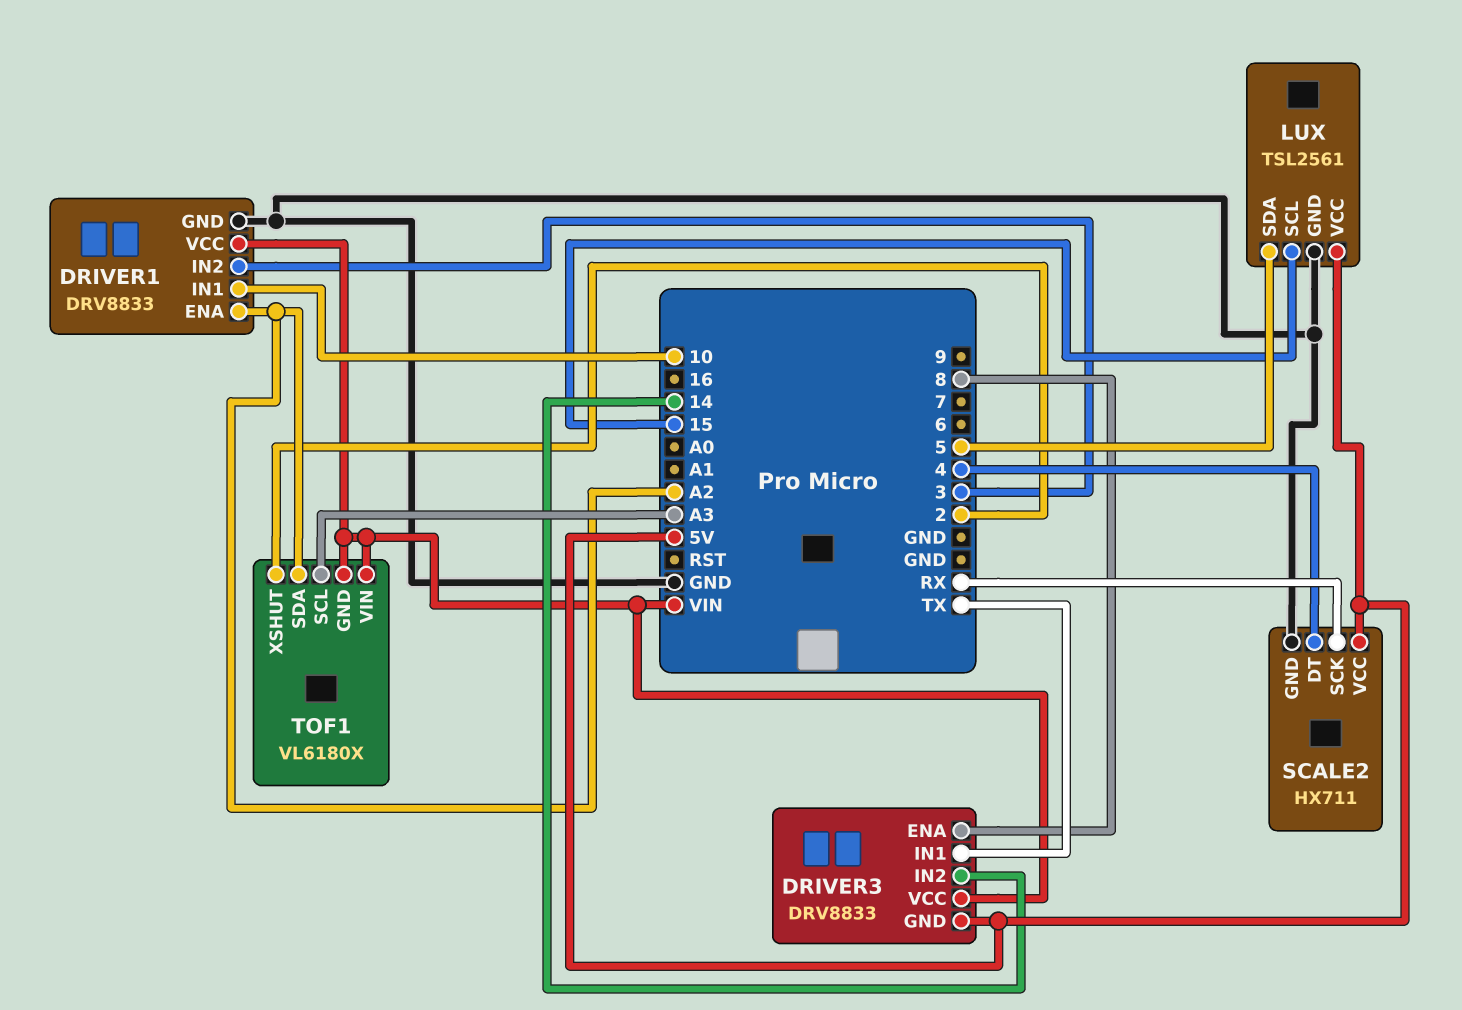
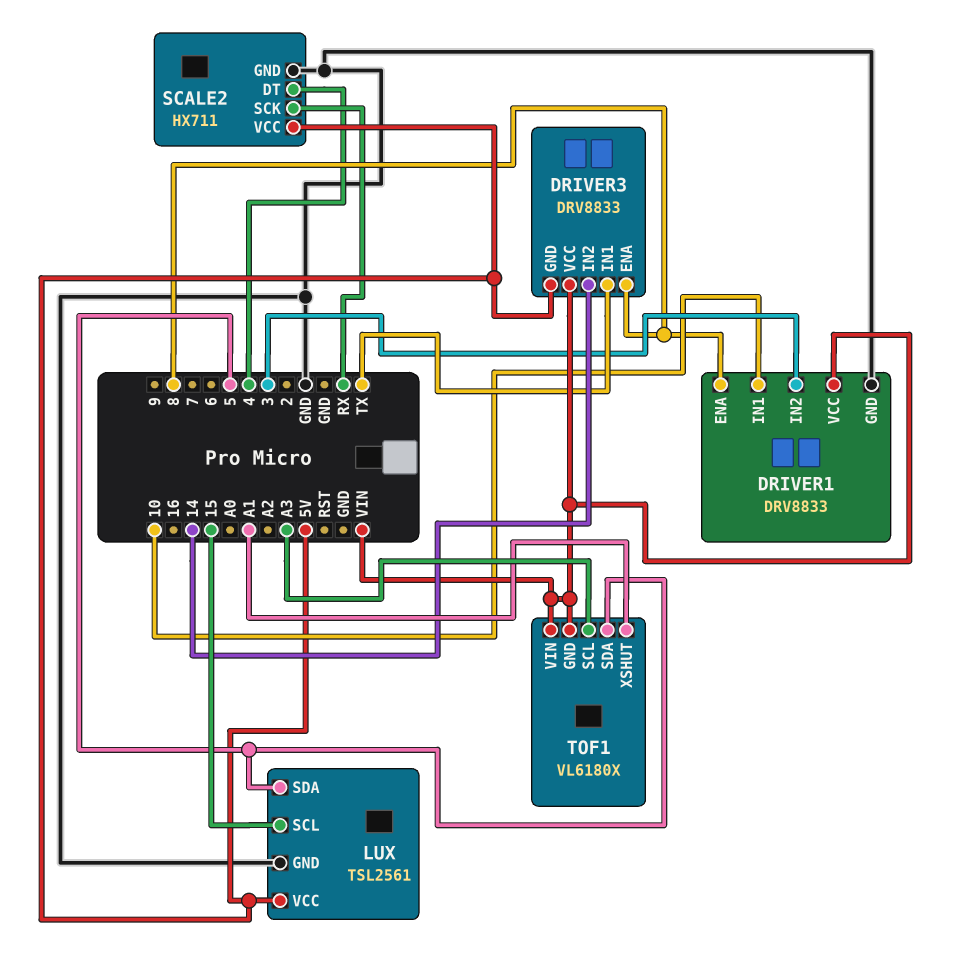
DRIVER1 pin ENA: A2 -> 8
TOF1 pin SDA: A2 -> 5
TOF1 pin XSHUT: 2 -> A1

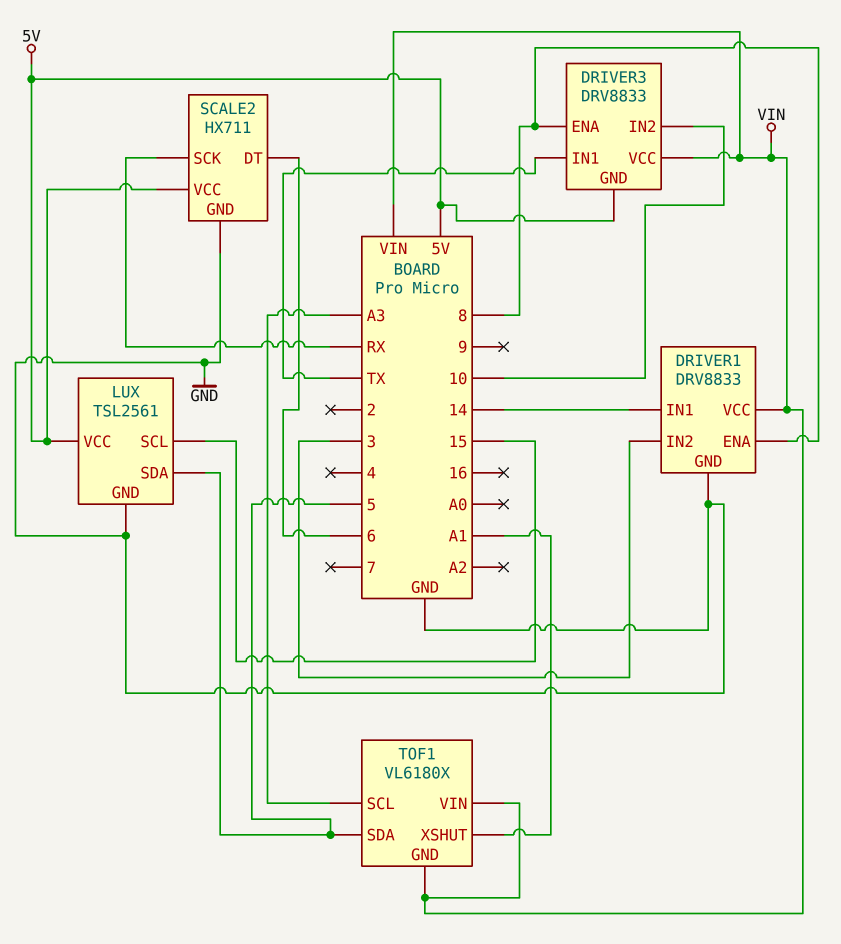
DRIVER1 pin IN1: 10 -> 14
DRIVER3 pin IN2: 14 -> 10
SCALE2 pin DT: 4 -> 6

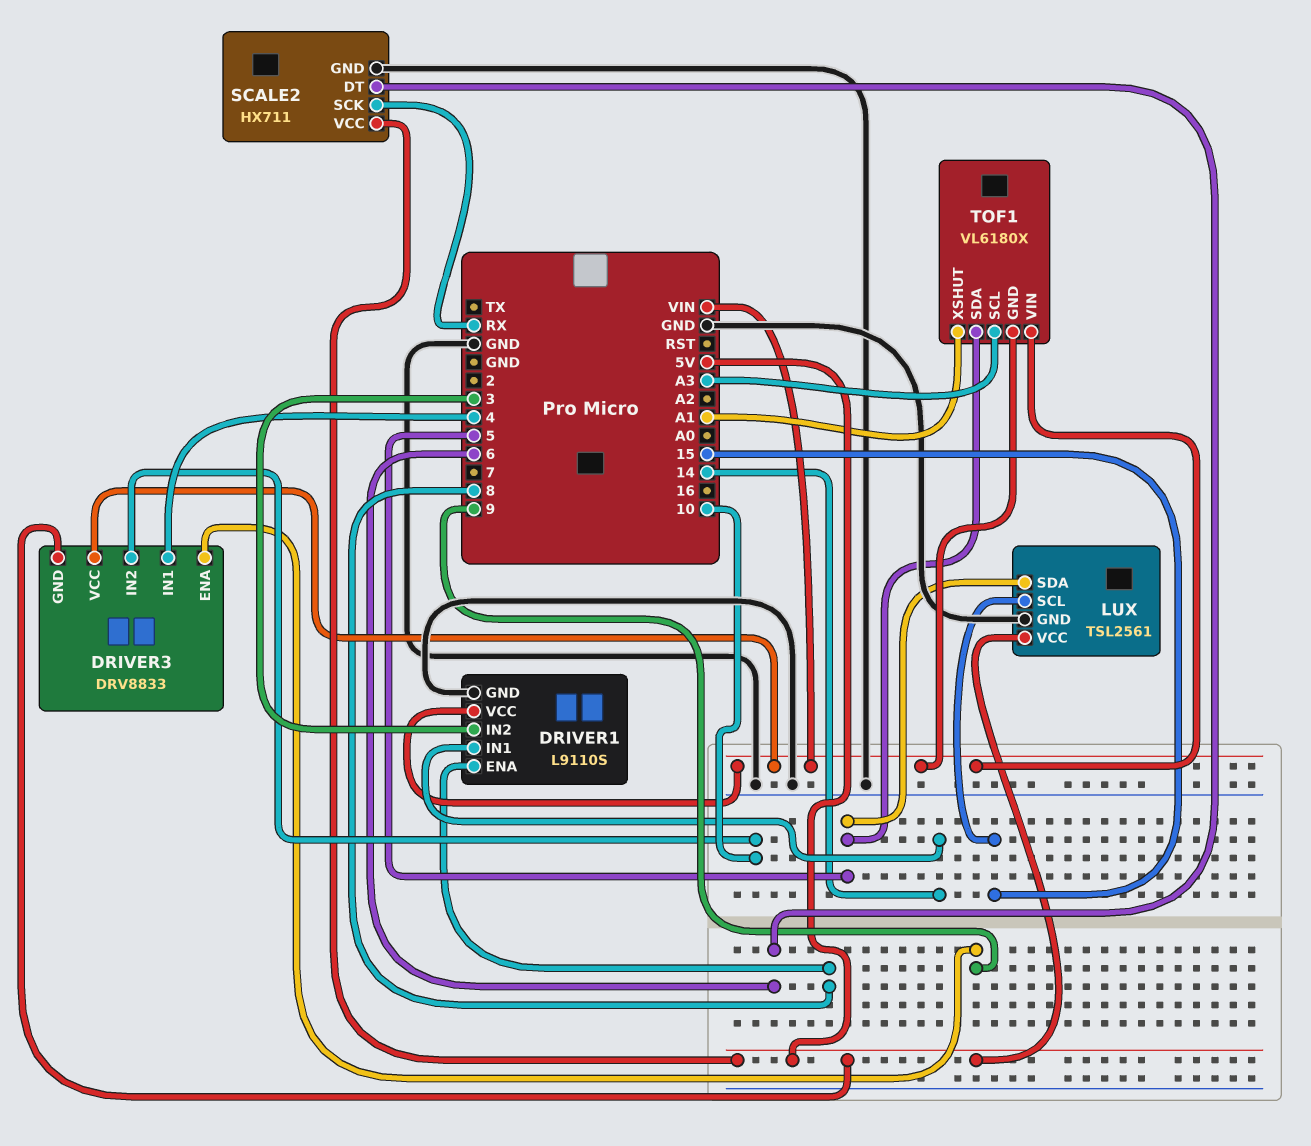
DRIVER1: DRV8833 -> L9110S
DRIVER3 pin ENA: 8 -> 9
DRIVER3 pin IN1: TX -> 4

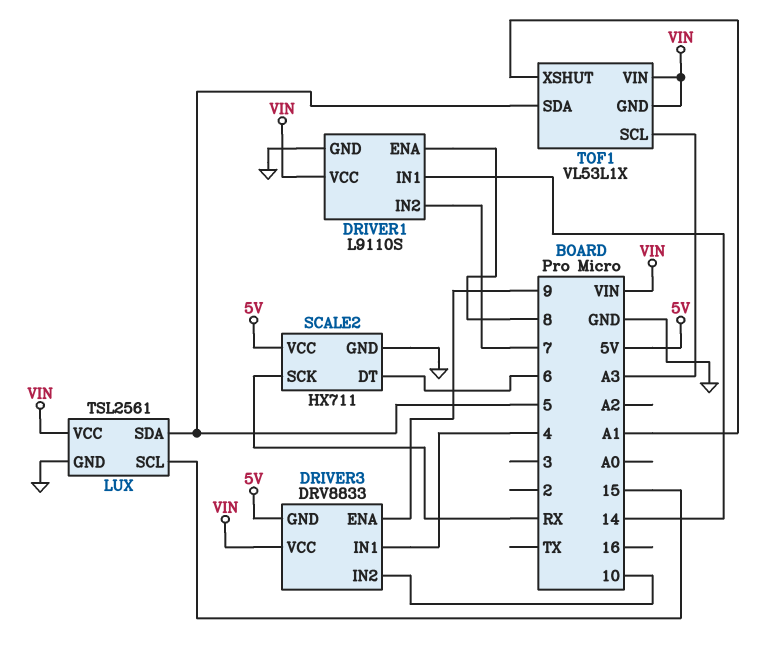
DRIVER1 pin IN2: 3 -> 7
LUX pin VCC: 5V -> VIN
TOF1: VL6180X -> VL53L1X

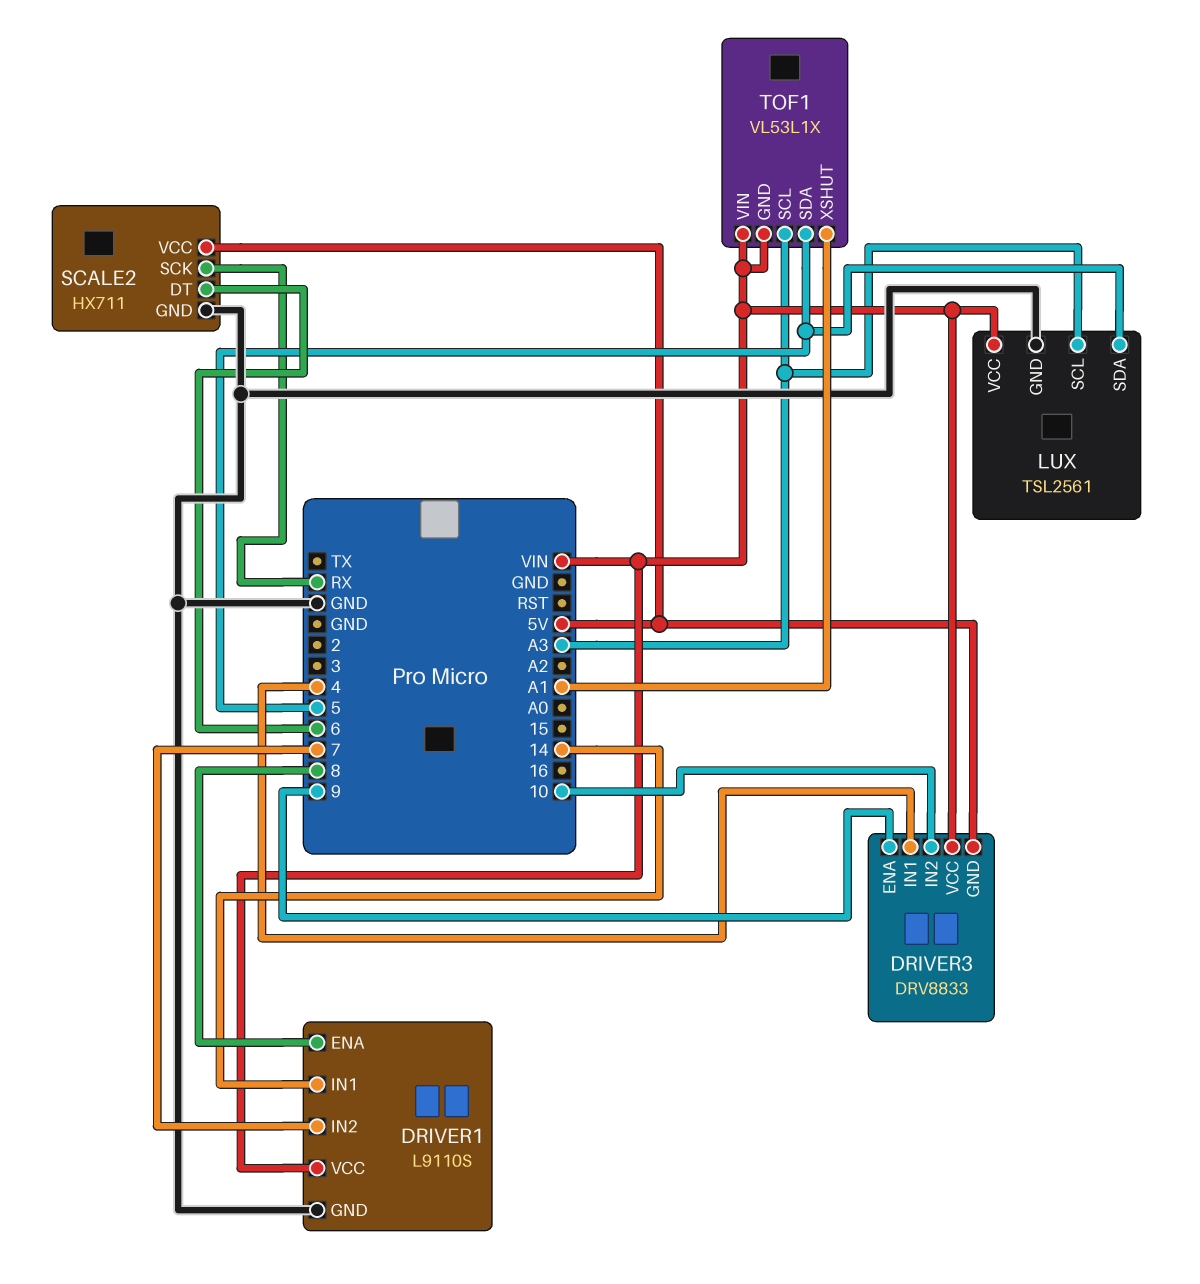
LUX pin SCL: 15 -> A3

